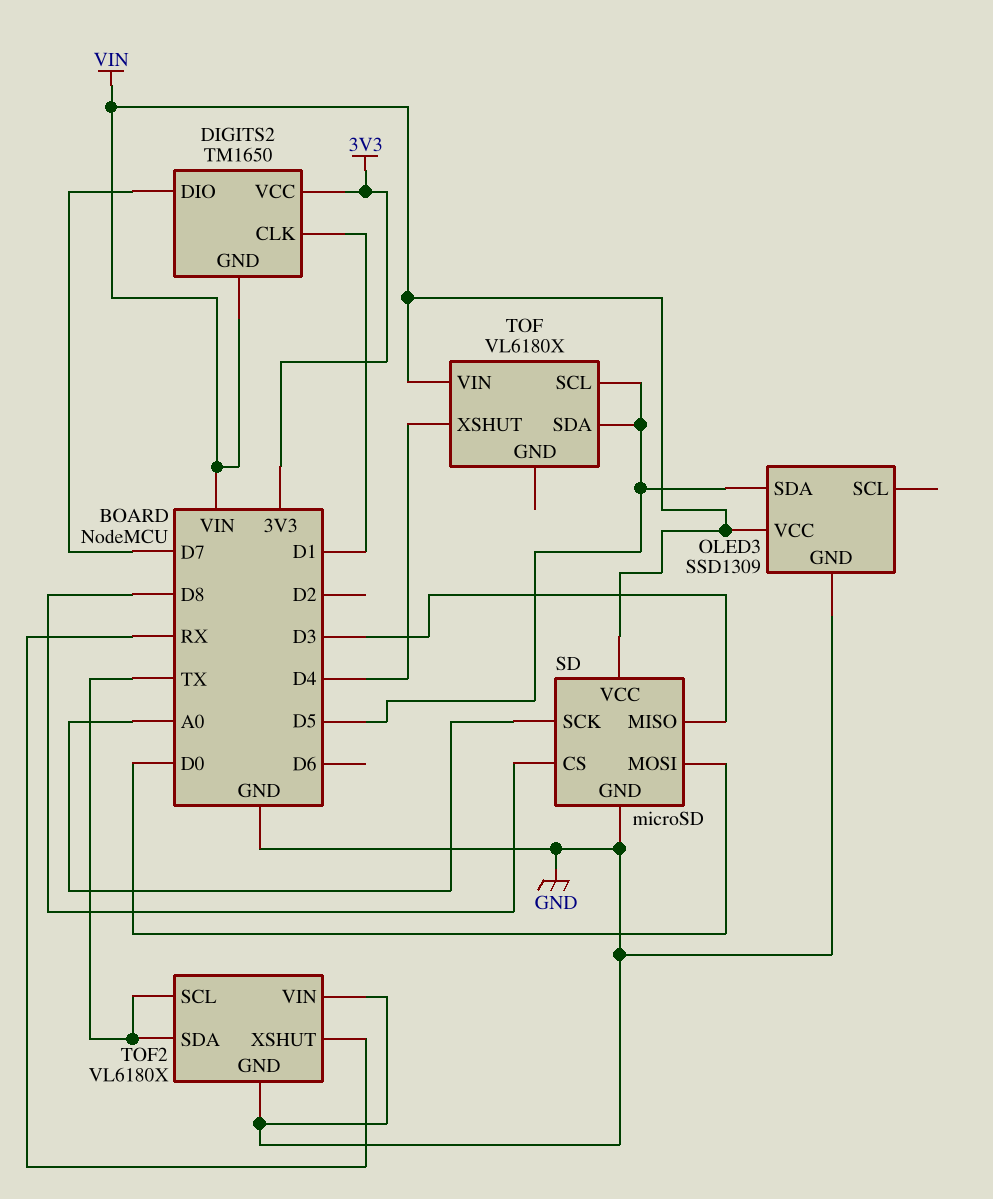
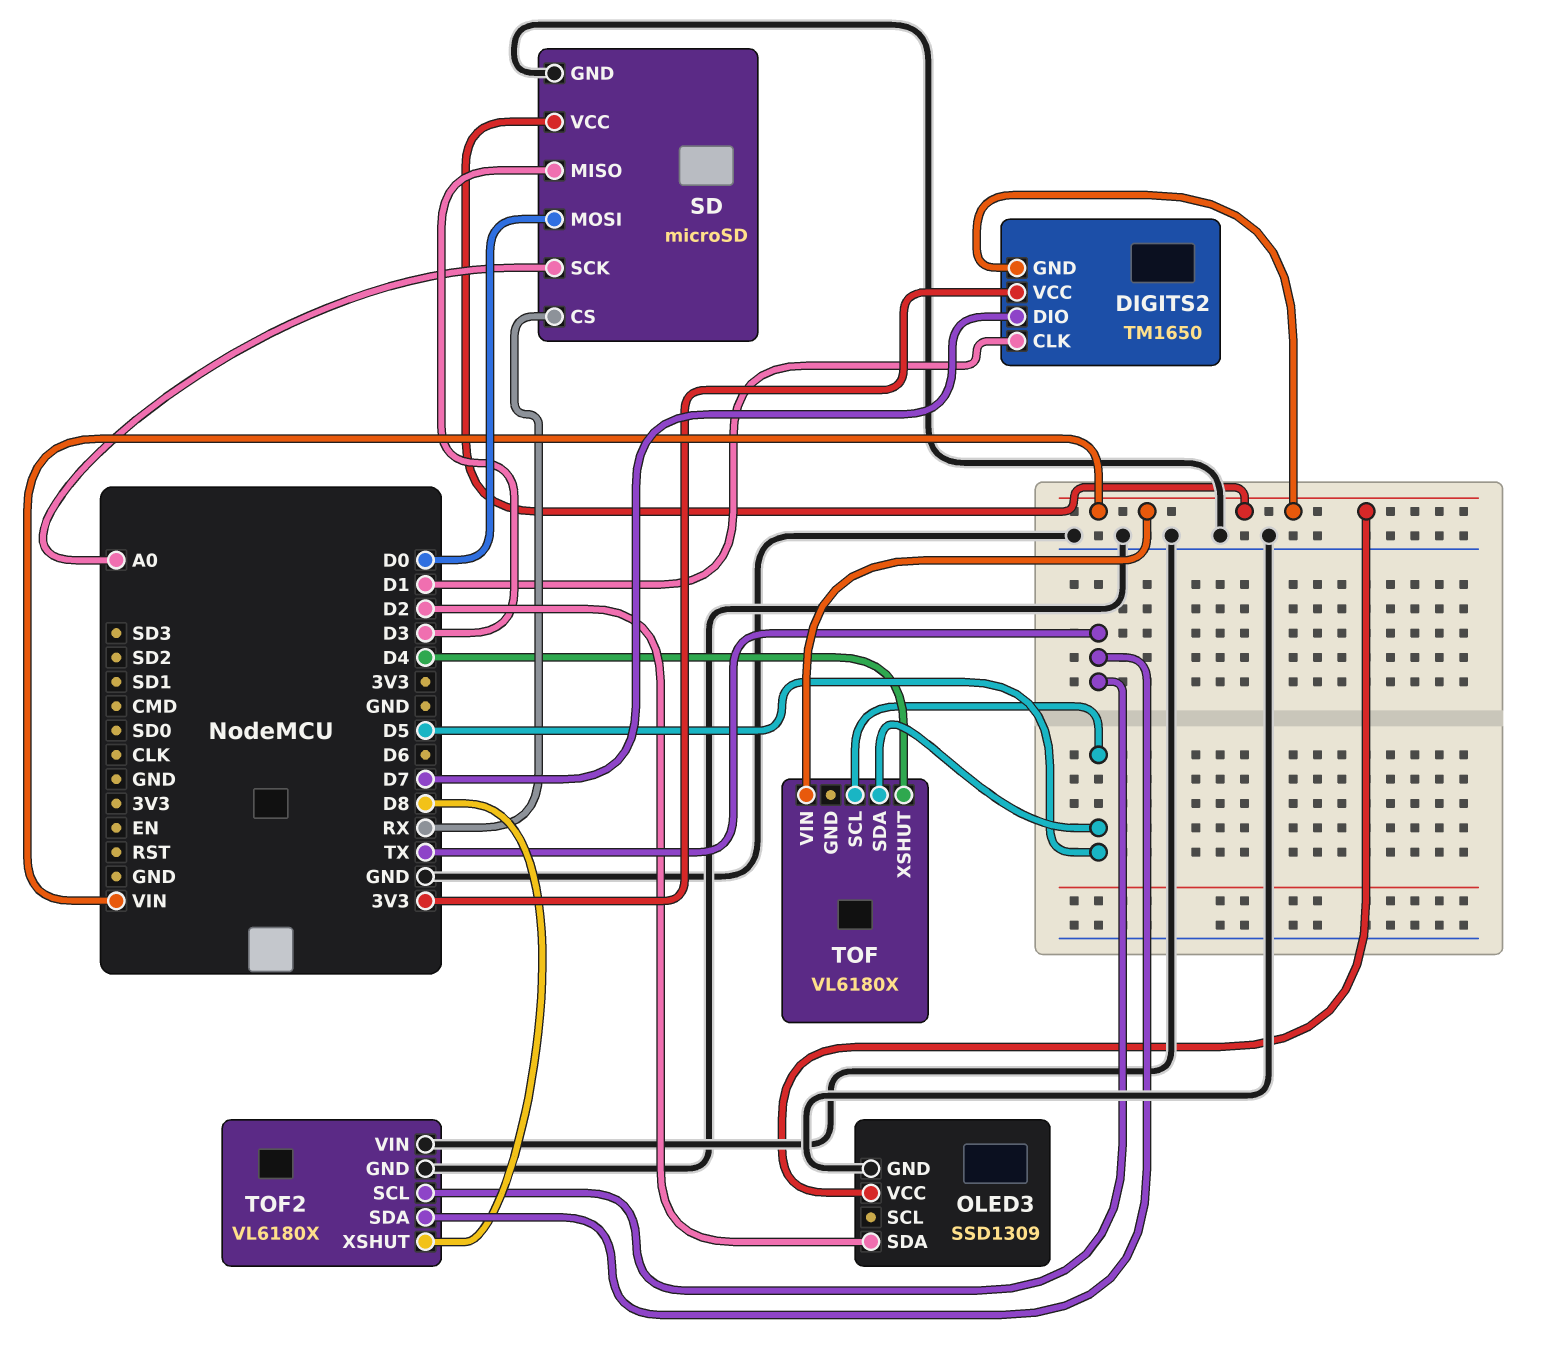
OLED3 pin SDA: D5 -> D2
SD pin CS: D8 -> RX
TOF2 pin XSHUT: RX -> D8

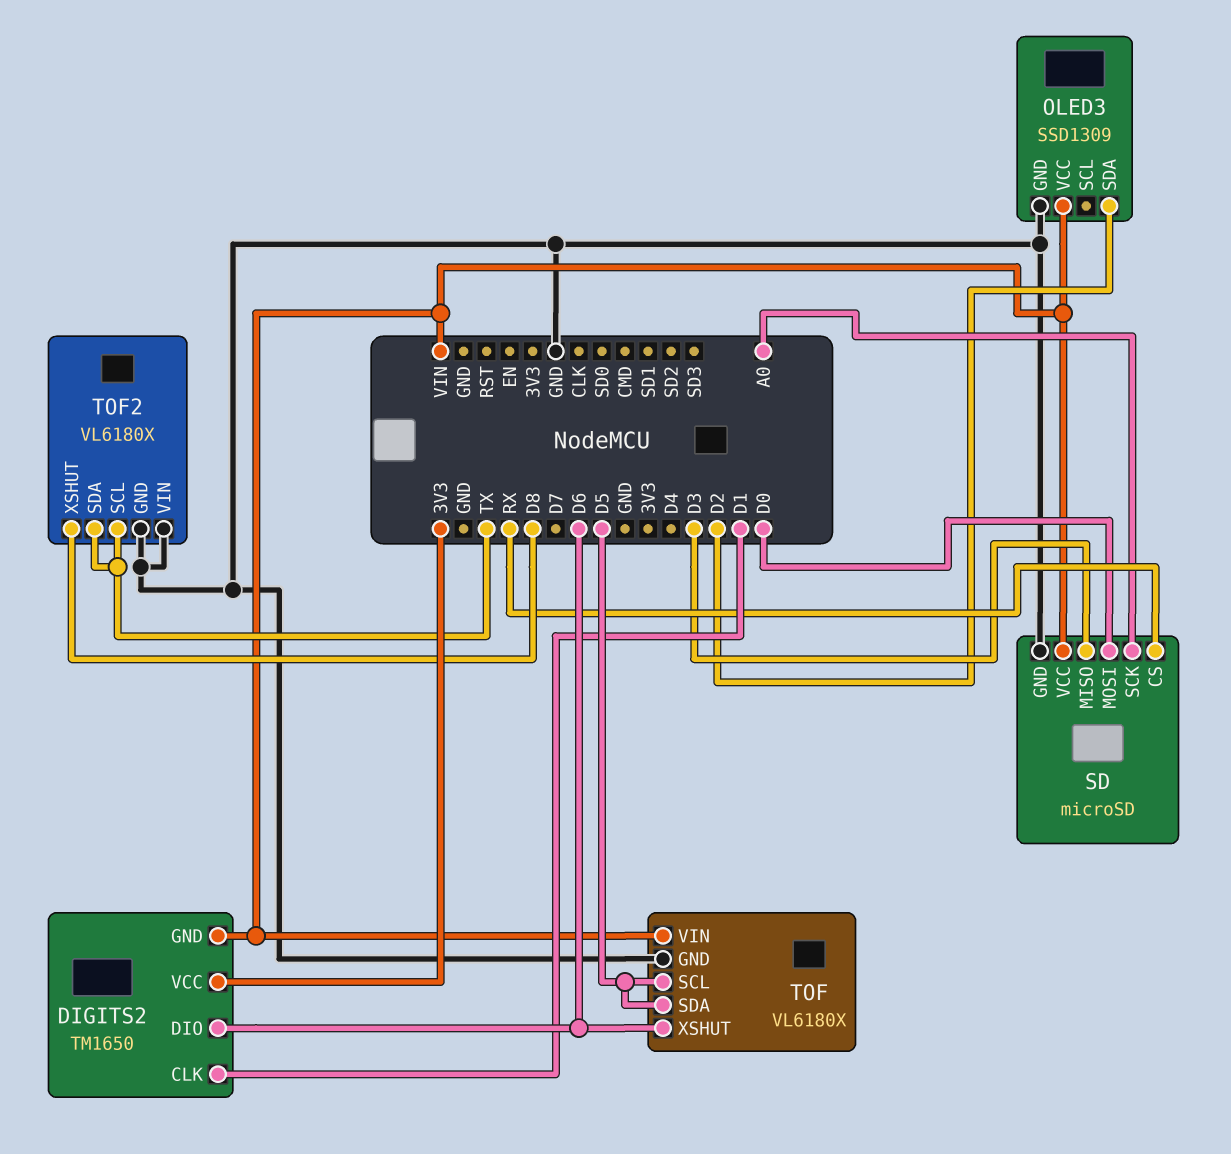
DIGITS2 pin DIO: D7 -> D6
TOF pin GND: none -> GND
TOF pin XSHUT: D4 -> D6

